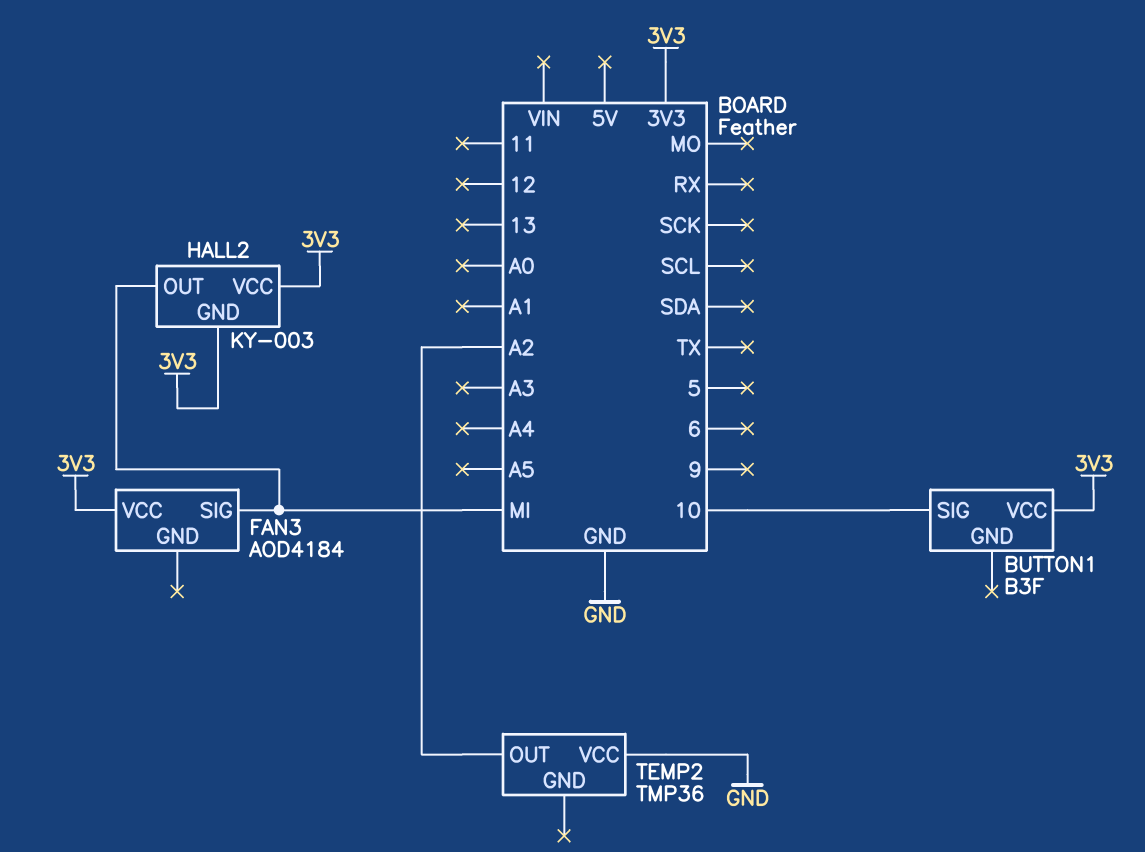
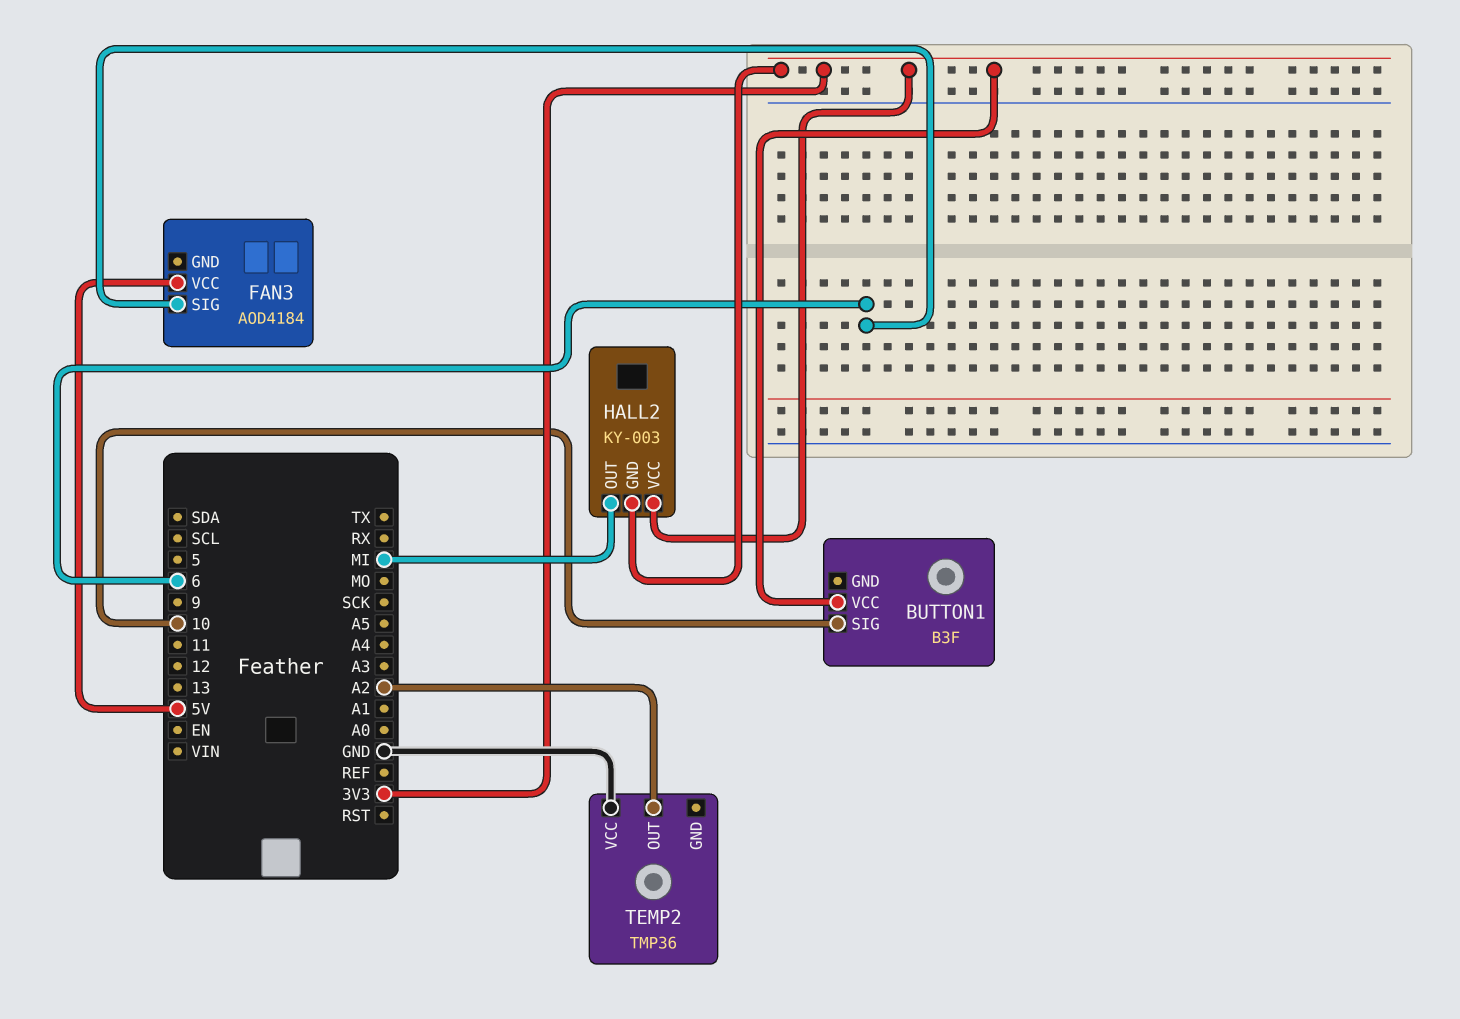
FAN3 pin SIG: MI -> 6
FAN3 pin VCC: 3V3 -> 5V

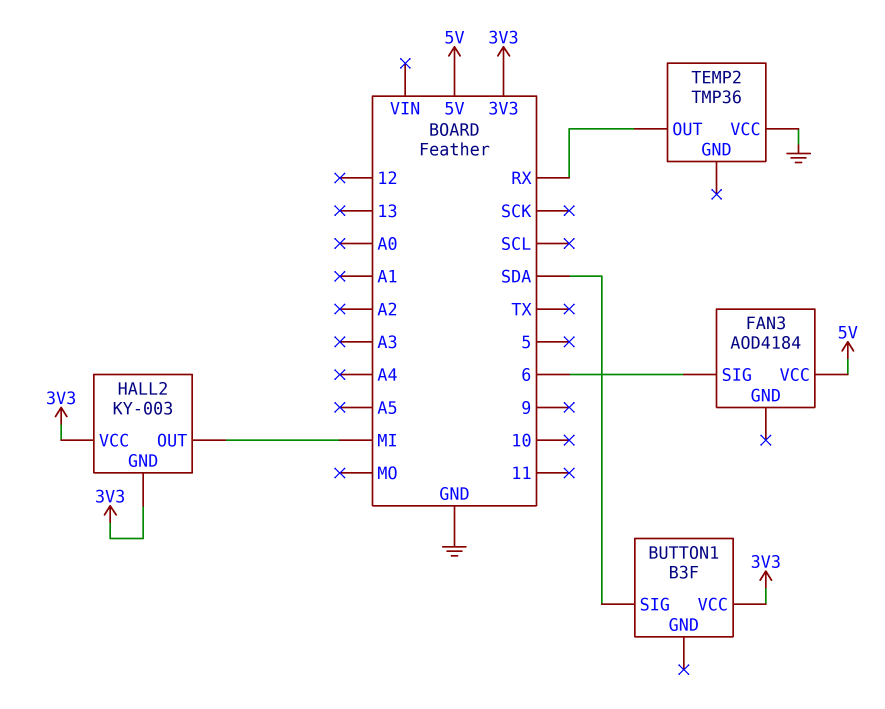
BUTTON1 pin SIG: 10 -> SDA
TEMP2 pin OUT: A2 -> RX

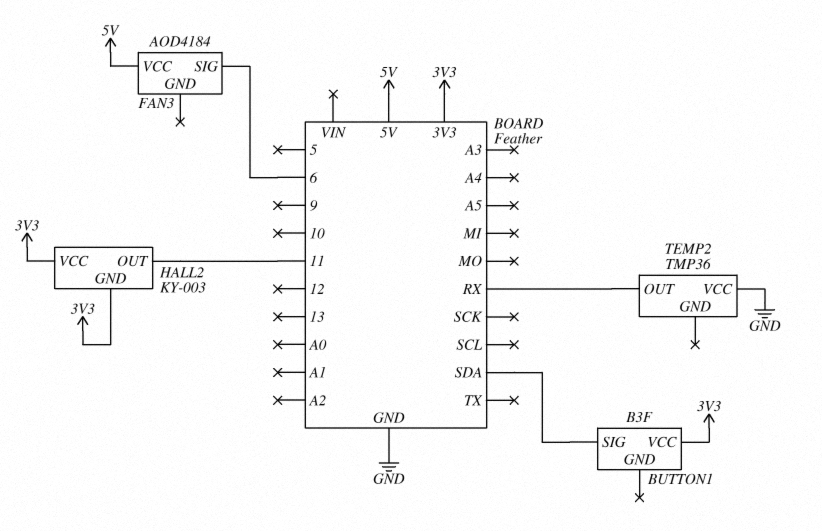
HALL2 pin OUT: MI -> 11

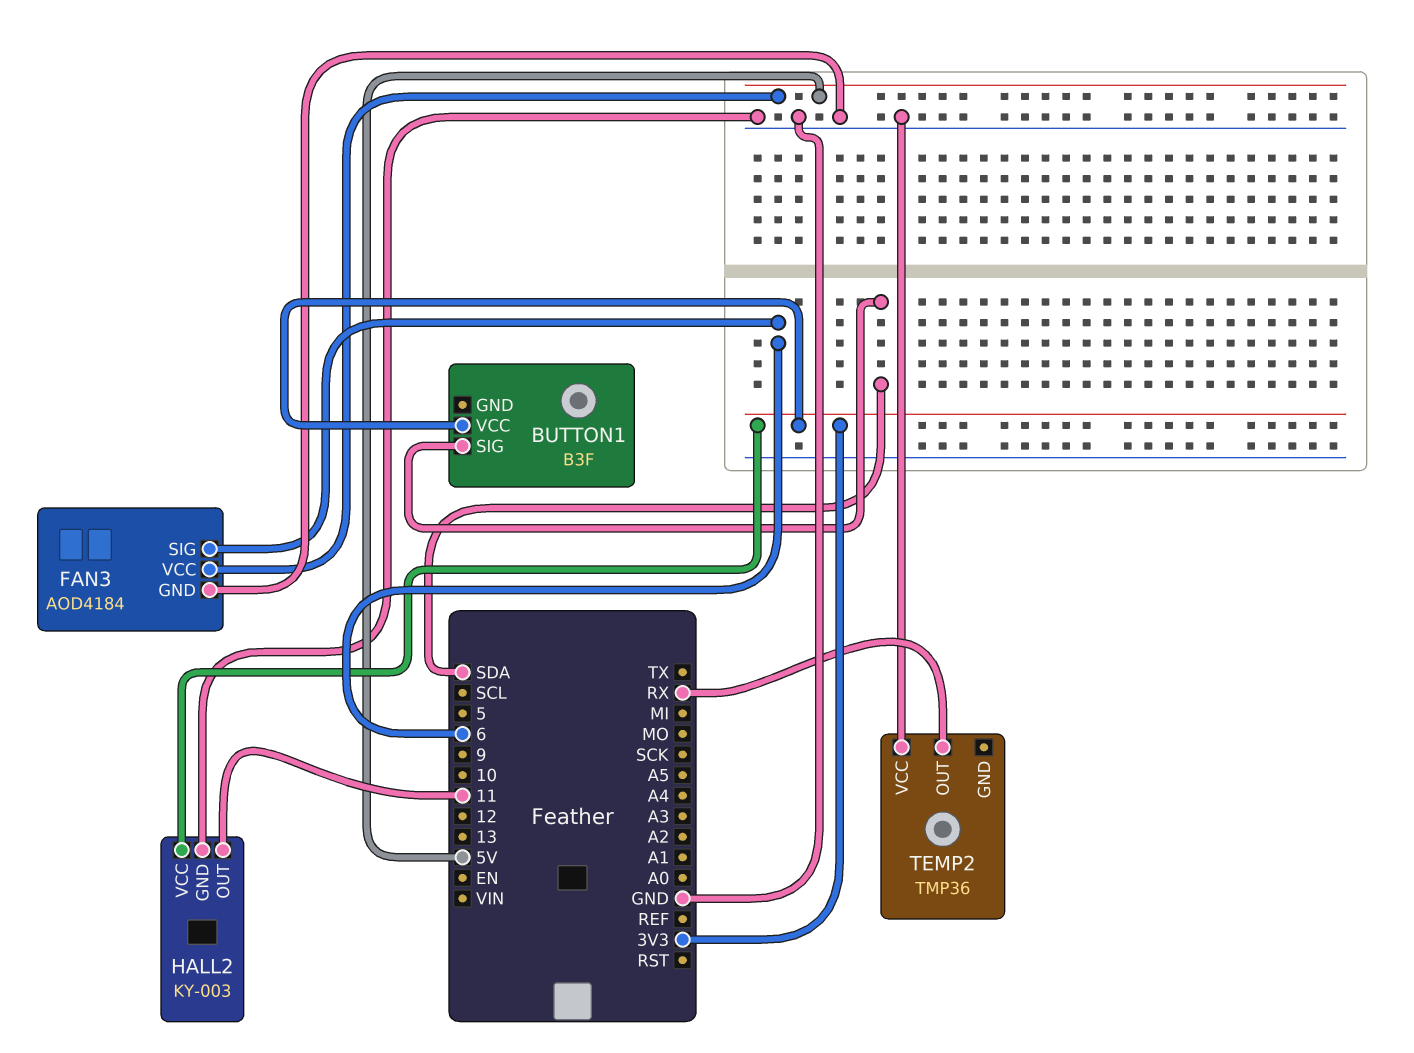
FAN3 pin GND: none -> GND
HALL2 pin GND: 3V3 -> GND

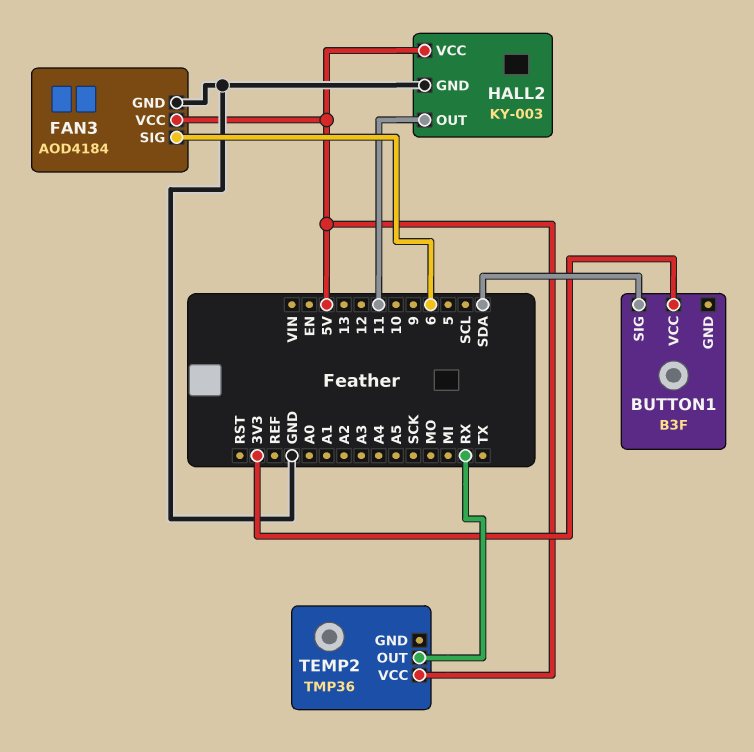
HALL2 pin VCC: 3V3 -> 5V
TEMP2 pin VCC: GND -> 5V

